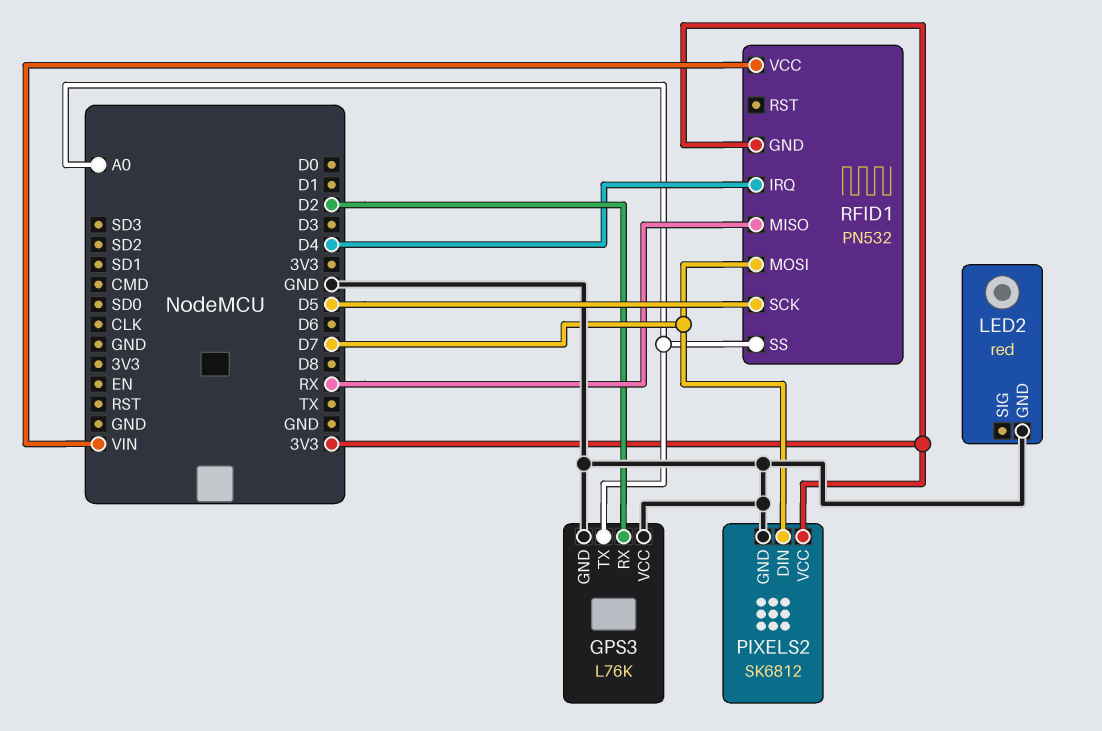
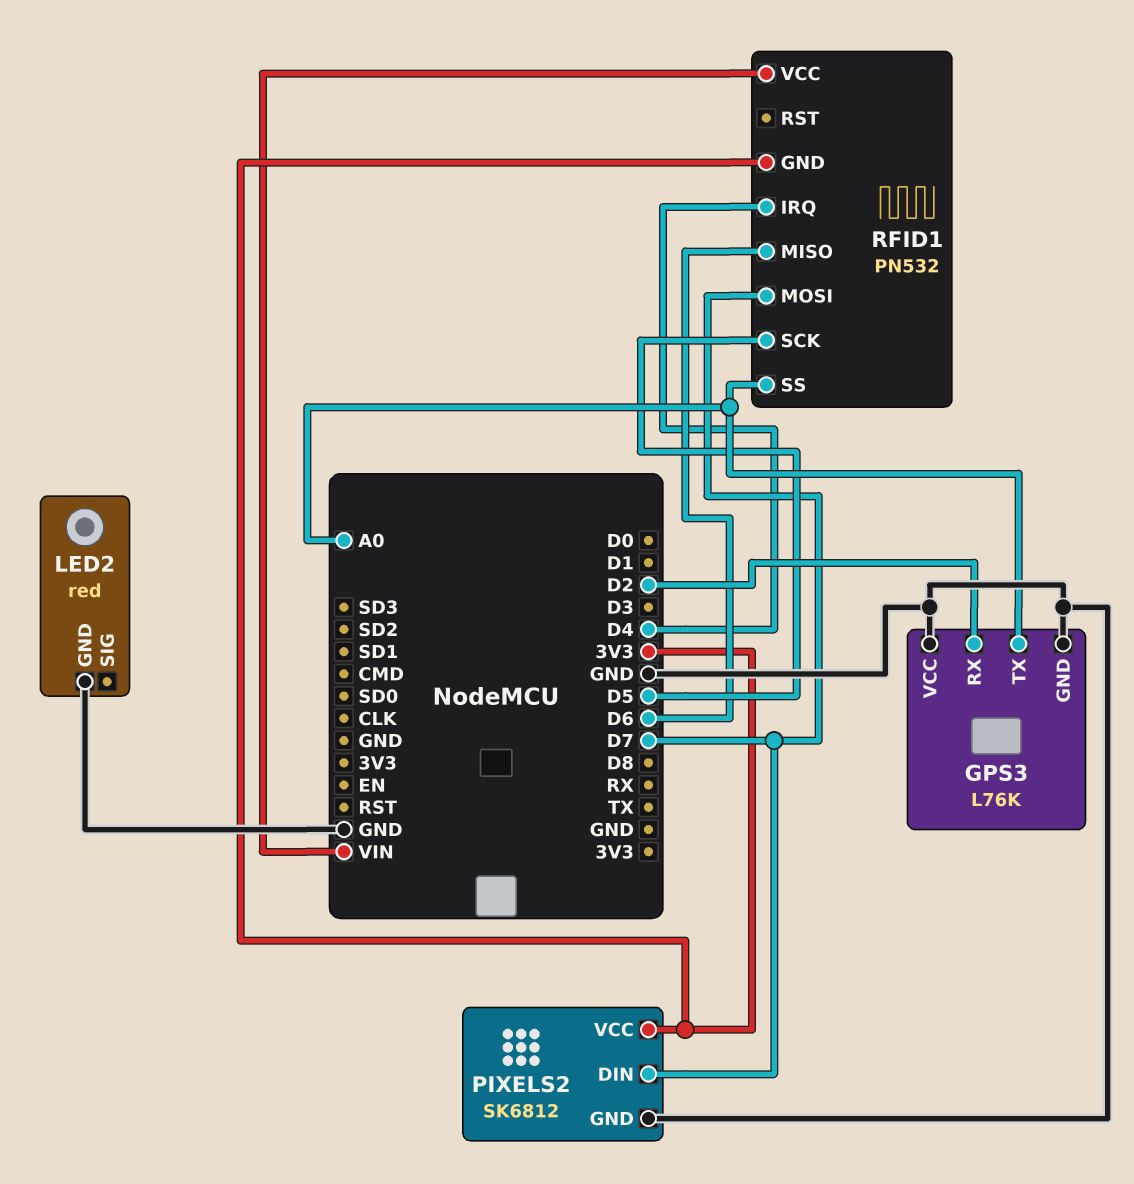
RFID1 pin MISO: RX -> D6

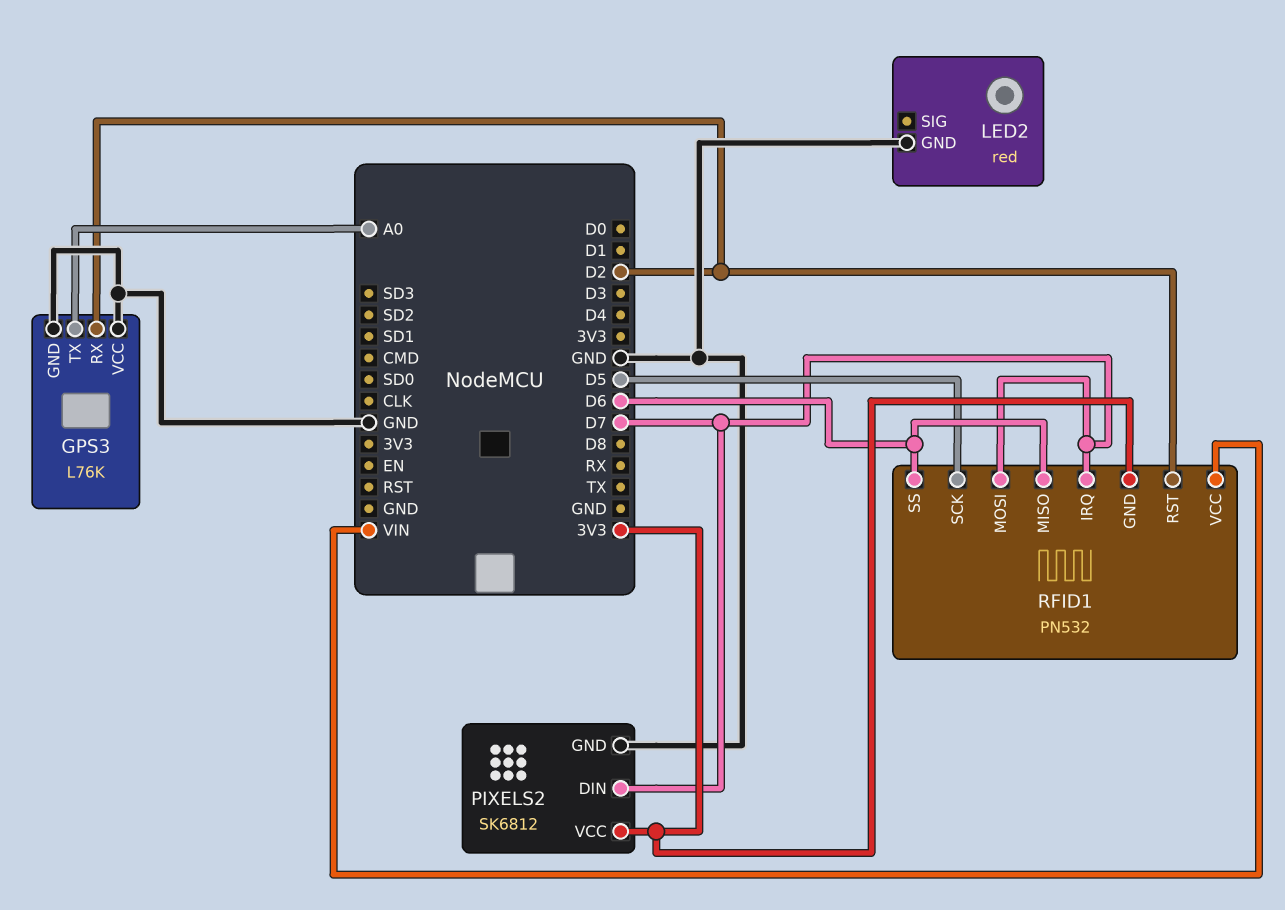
RFID1 pin IRQ: D4 -> D7
RFID1 pin RST: none -> D2
RFID1 pin SS: A0 -> D6

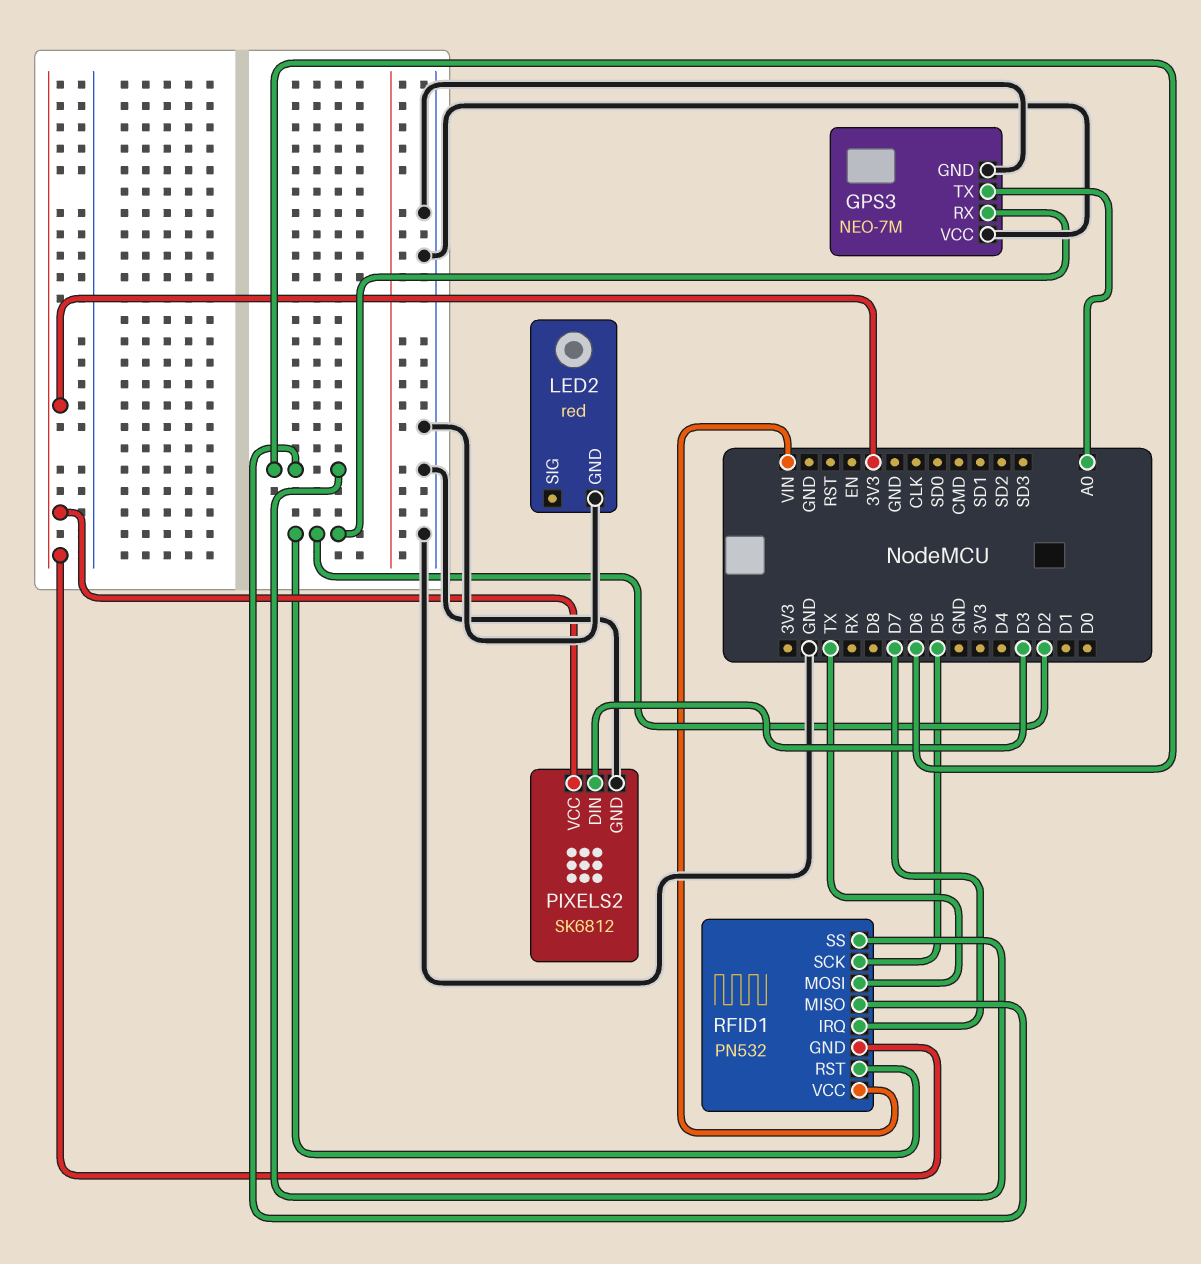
GPS3: L76K -> NEO-7M
PIXELS2 pin DIN: D7 -> D3
RFID1 pin MOSI: D7 -> TX

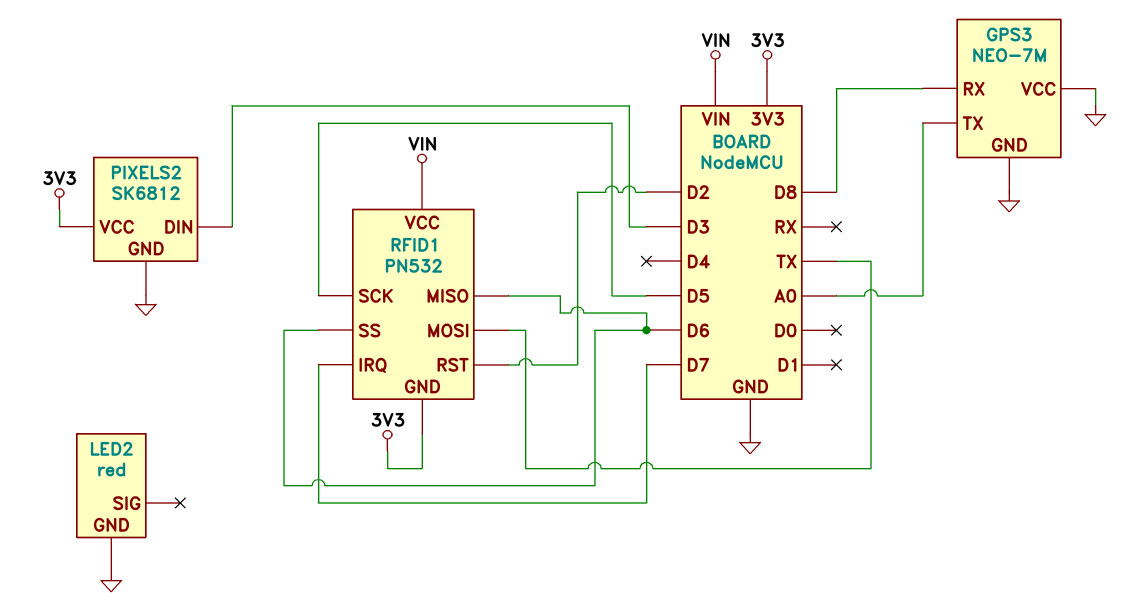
GPS3 pin RX: D2 -> D8

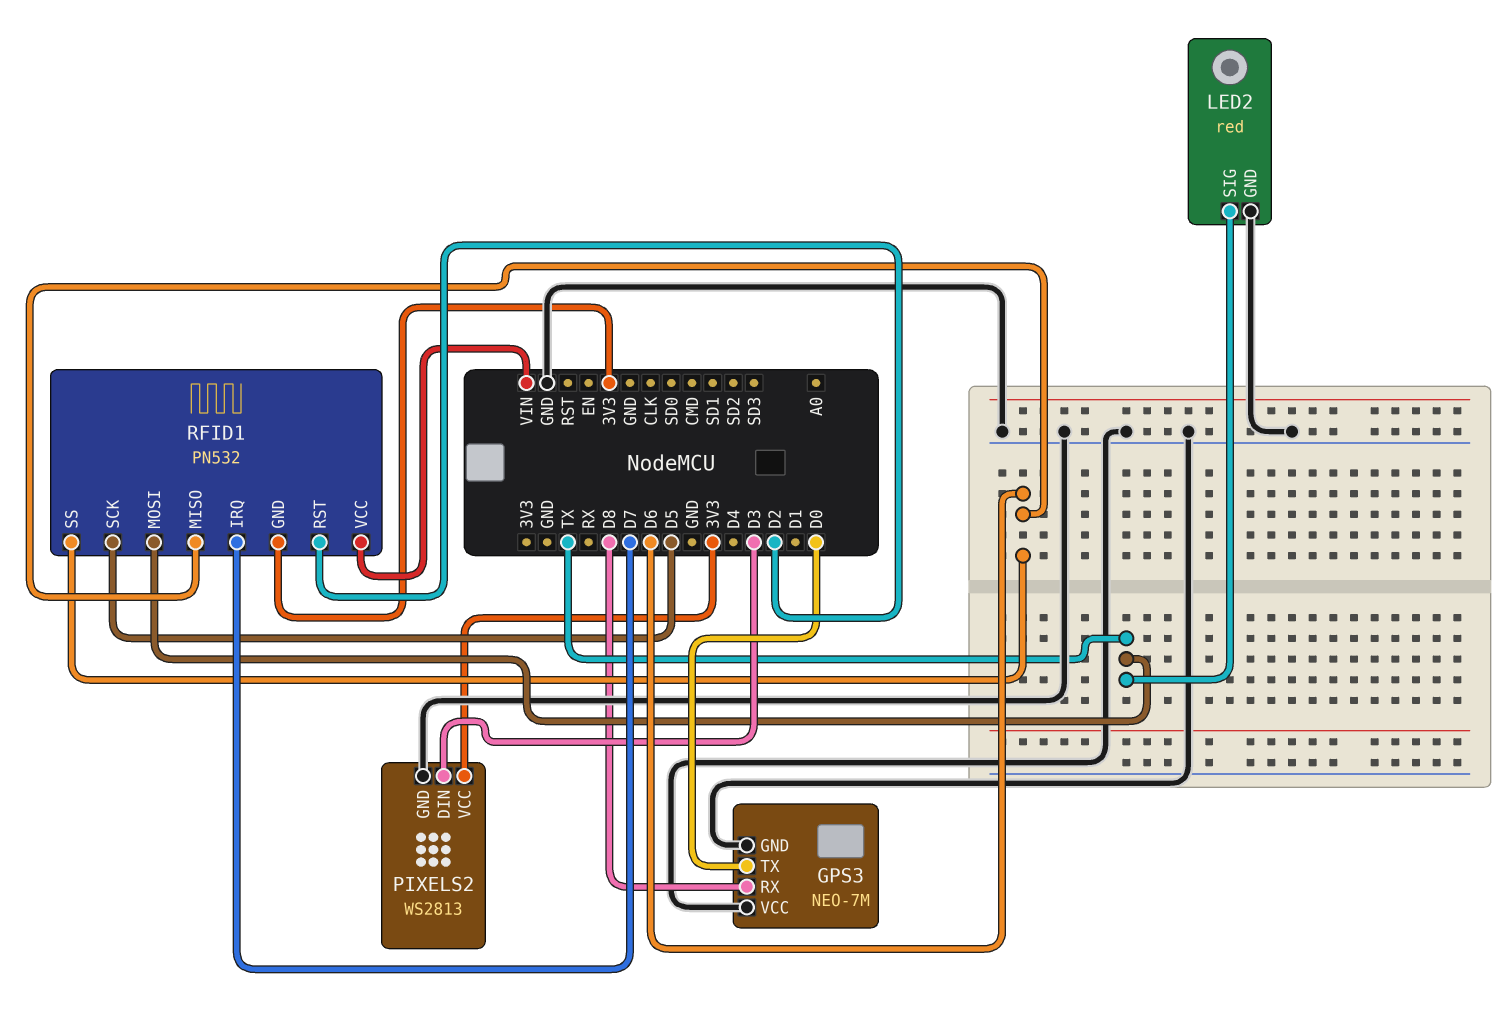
GPS3 pin TX: A0 -> D0
LED2 pin SIG: none -> TX
PIXELS2: SK6812 -> WS2813

